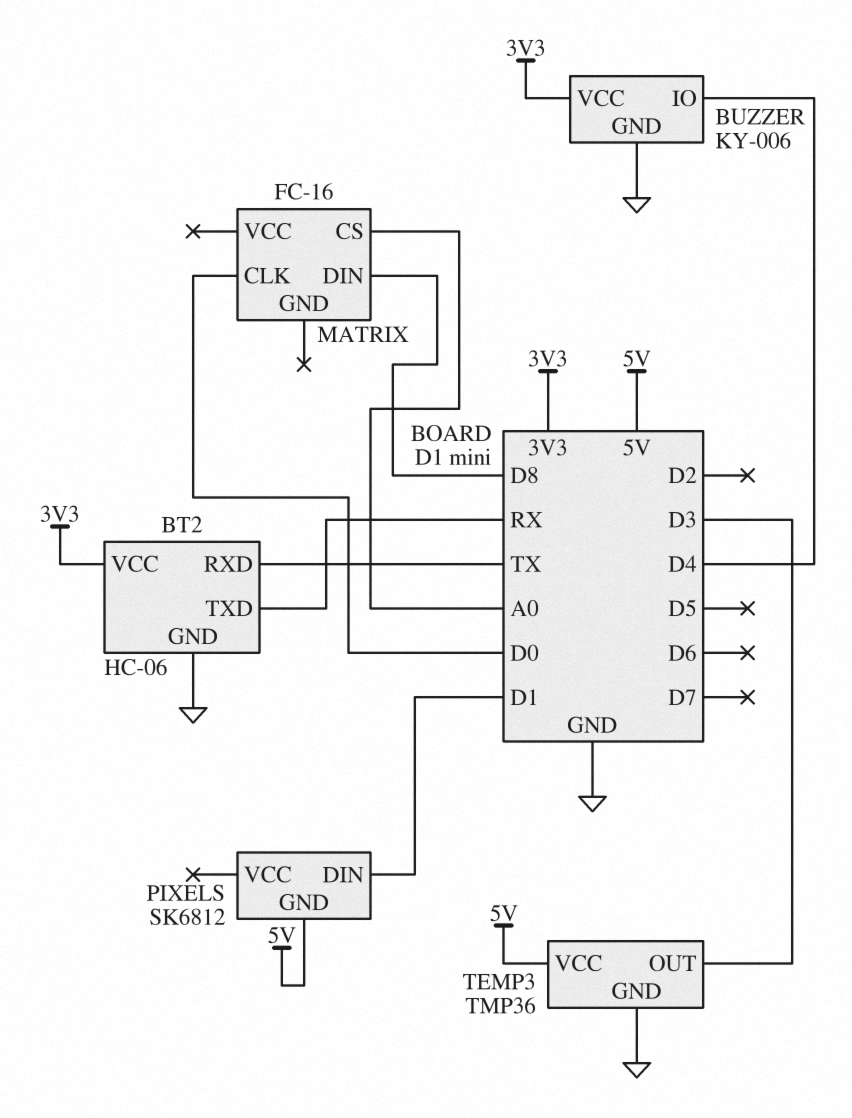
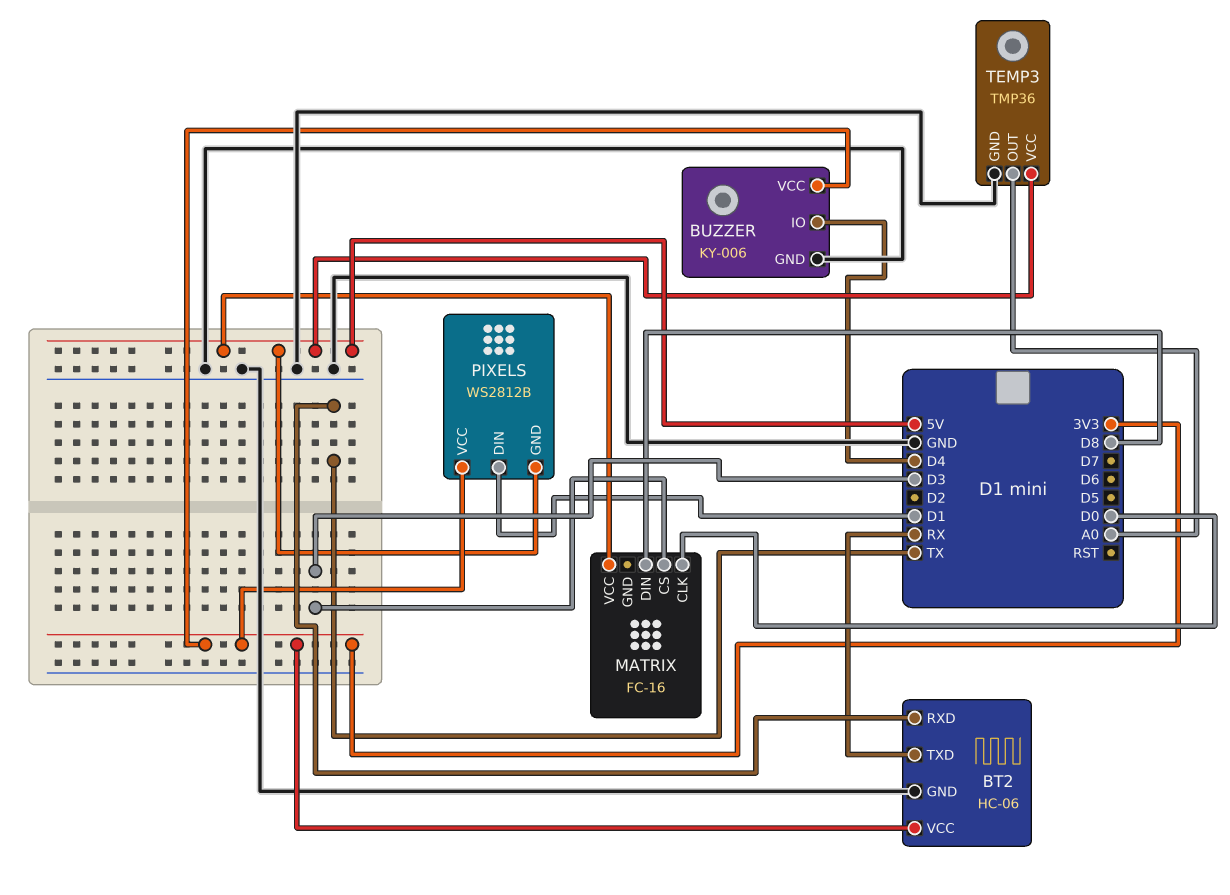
MATRIX pin CS: A0 -> D3
MATRIX pin VCC: none -> 5V
PIXELS: SK6812 -> WS2812B
PIXELS pin VCC: none -> 3V3
TEMP3 pin OUT: D3 -> A0

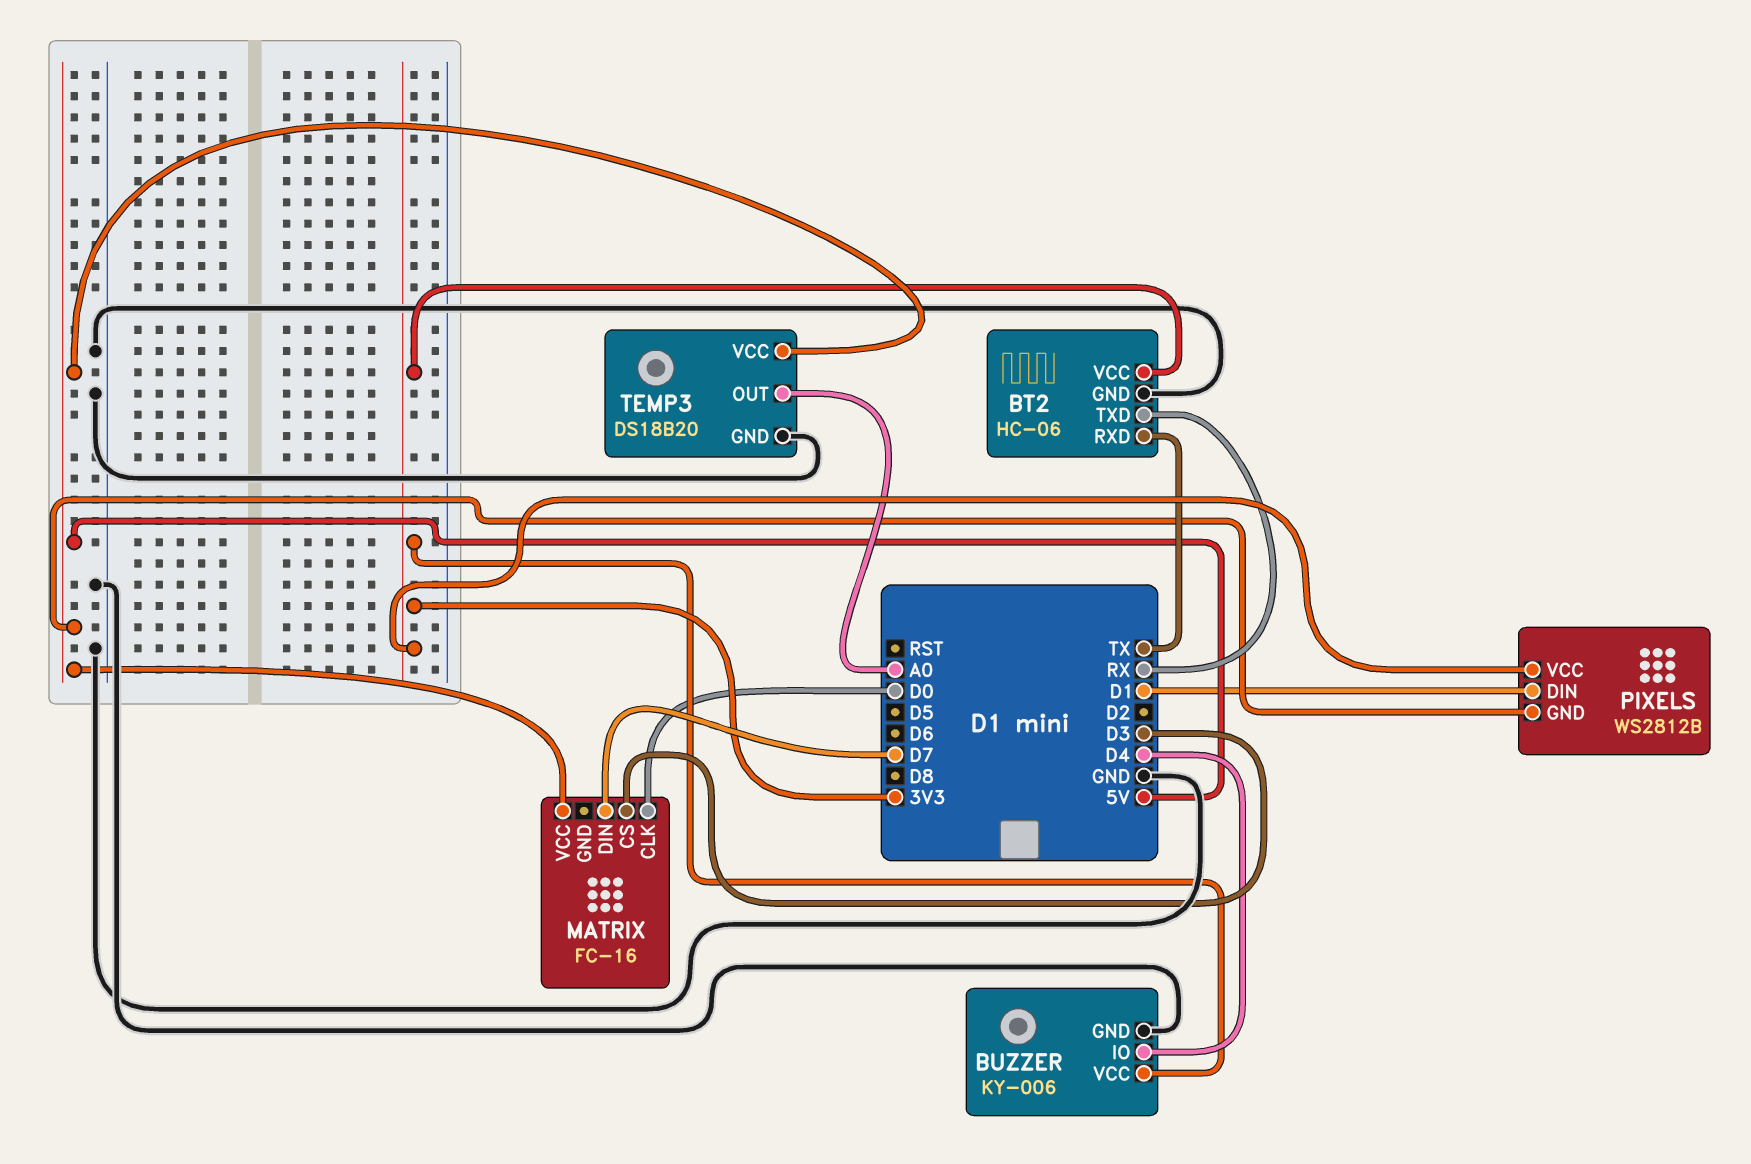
MATRIX pin DIN: D8 -> D7
TEMP3: TMP36 -> DS18B20

